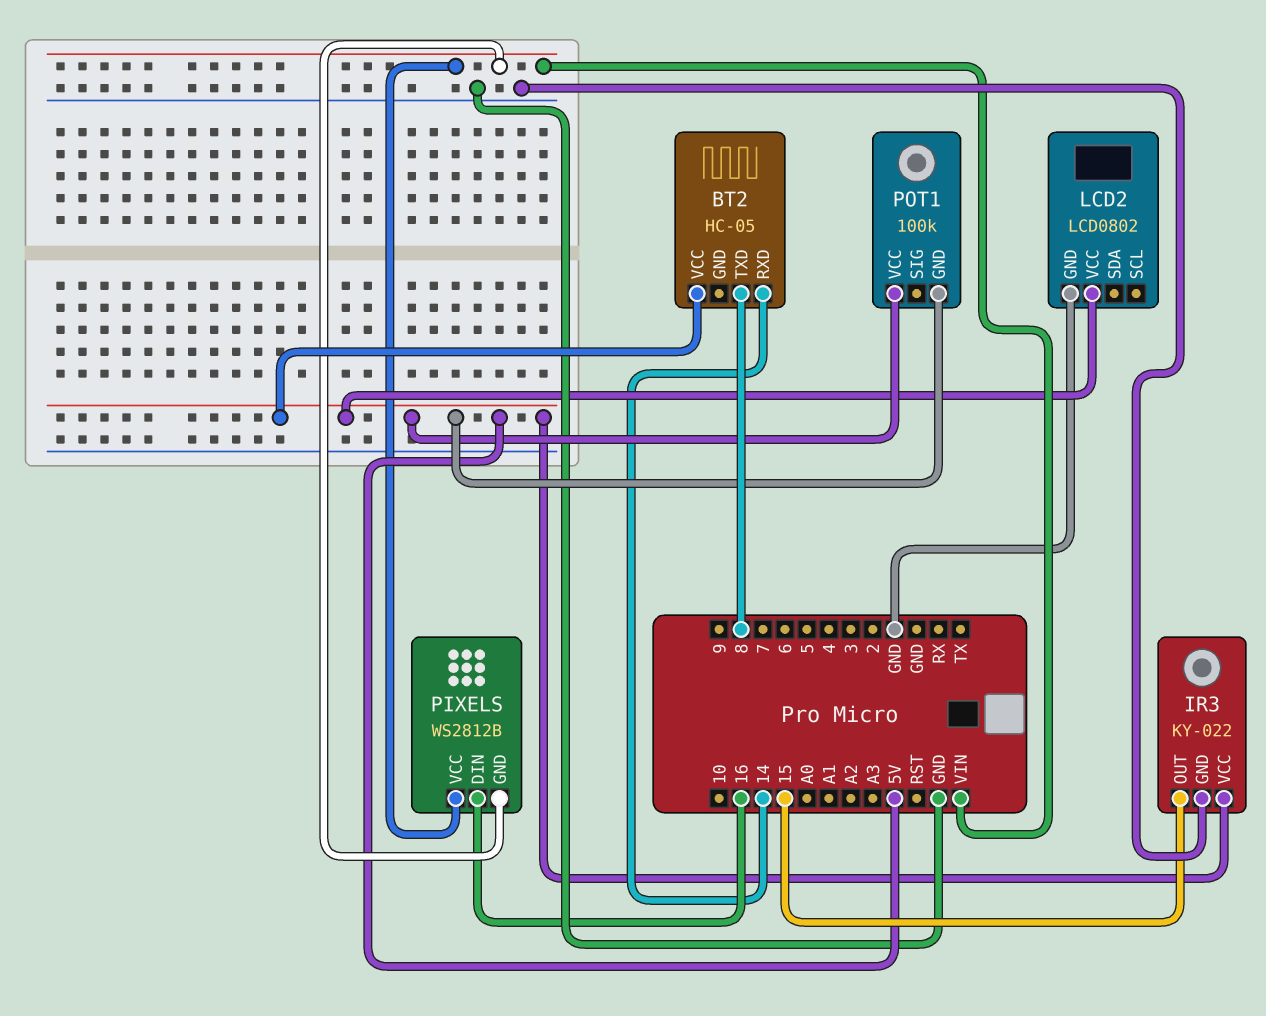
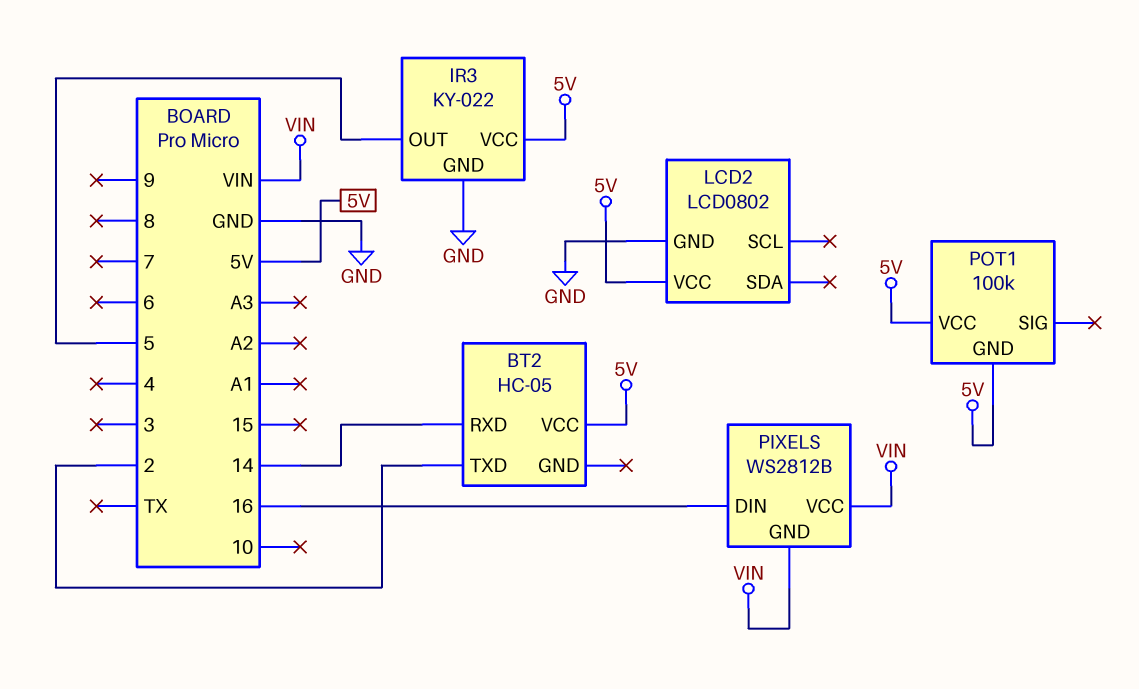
BT2 pin TXD: 8 -> 2
IR3 pin OUT: 15 -> 5

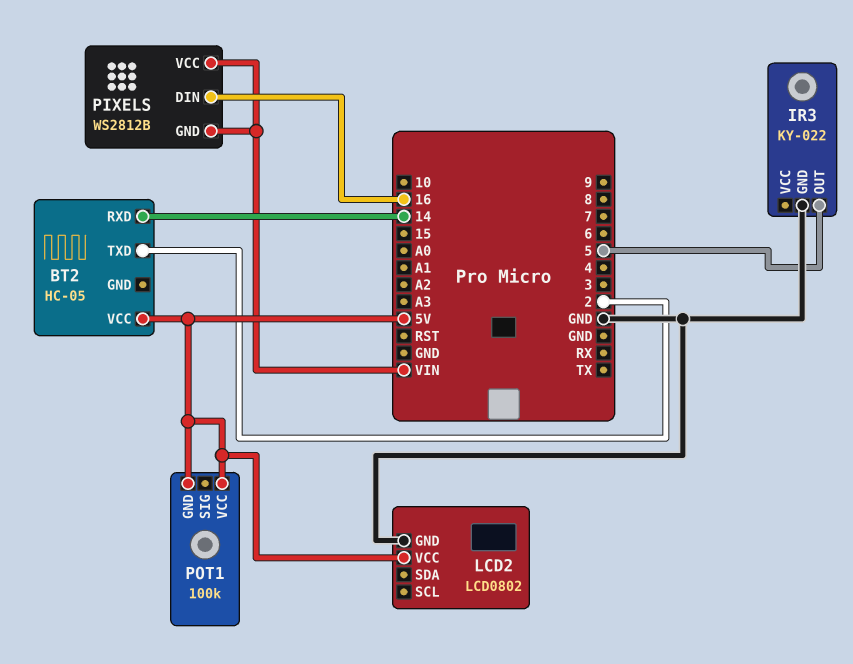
IR3 pin VCC: 5V -> none

